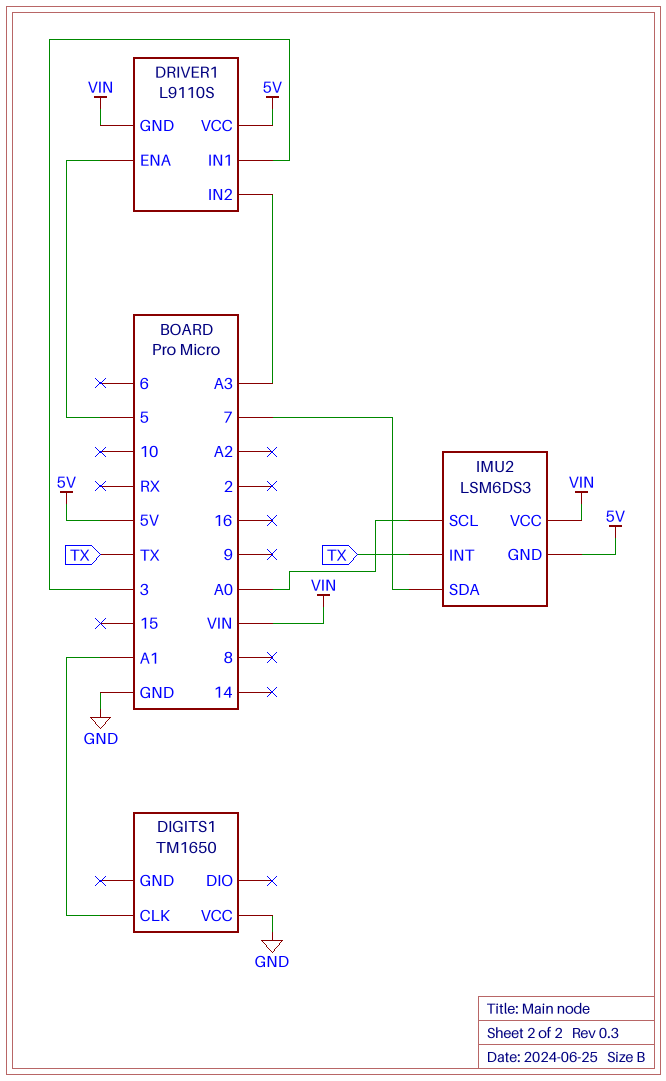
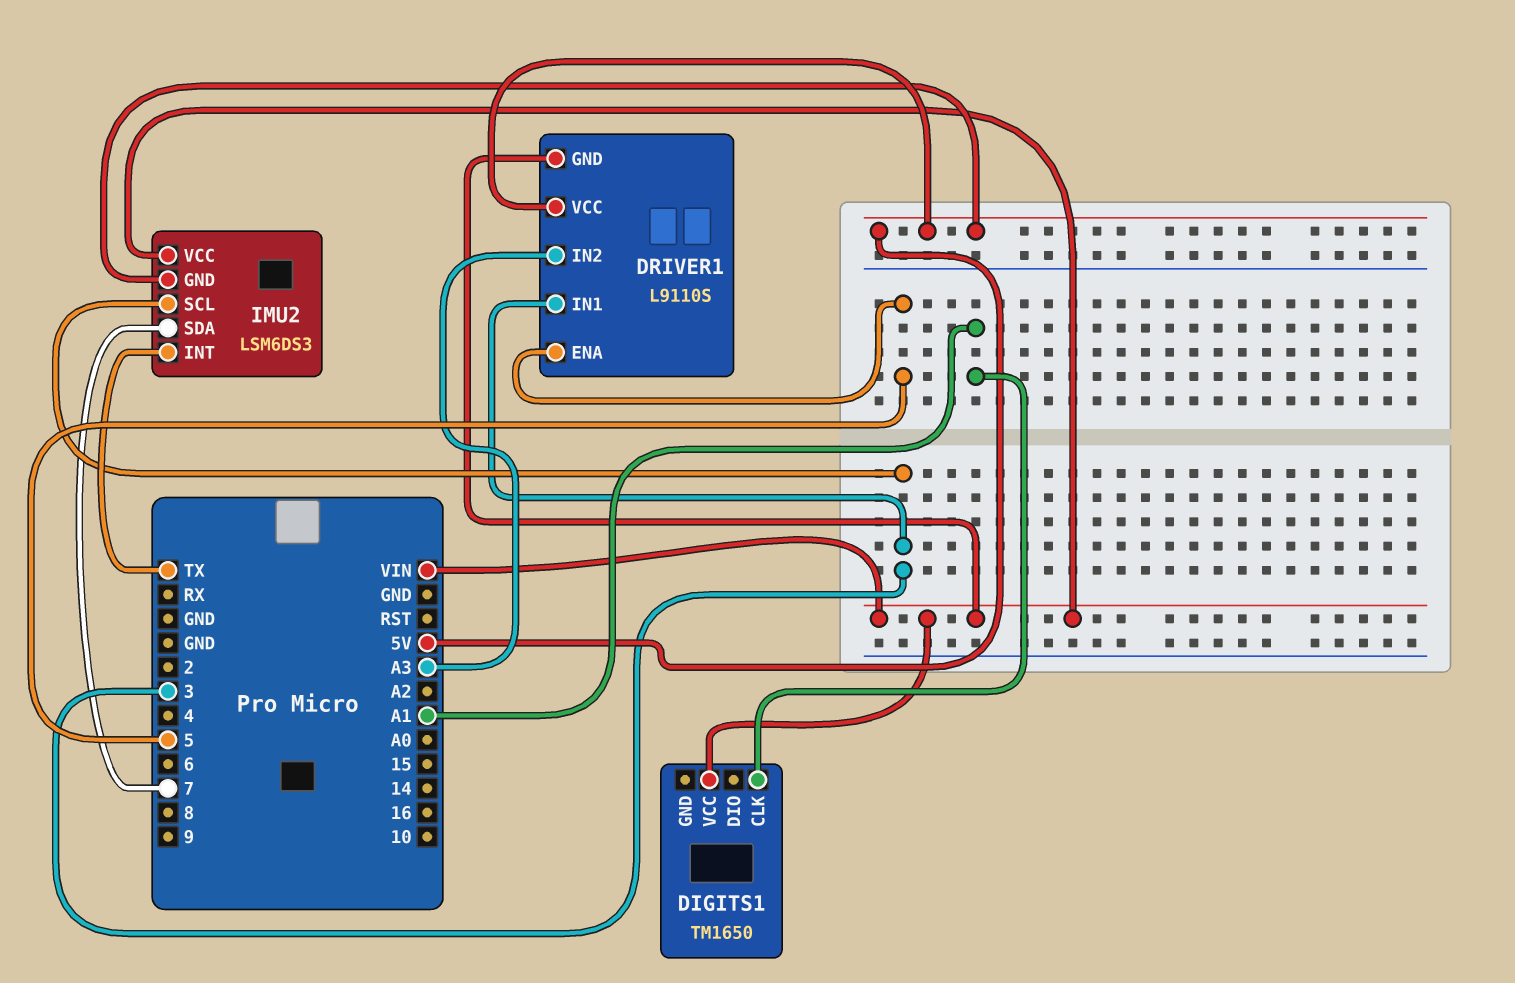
DIGITS1 pin VCC: GND -> VIN
IMU2 pin SCL: A0 -> 3

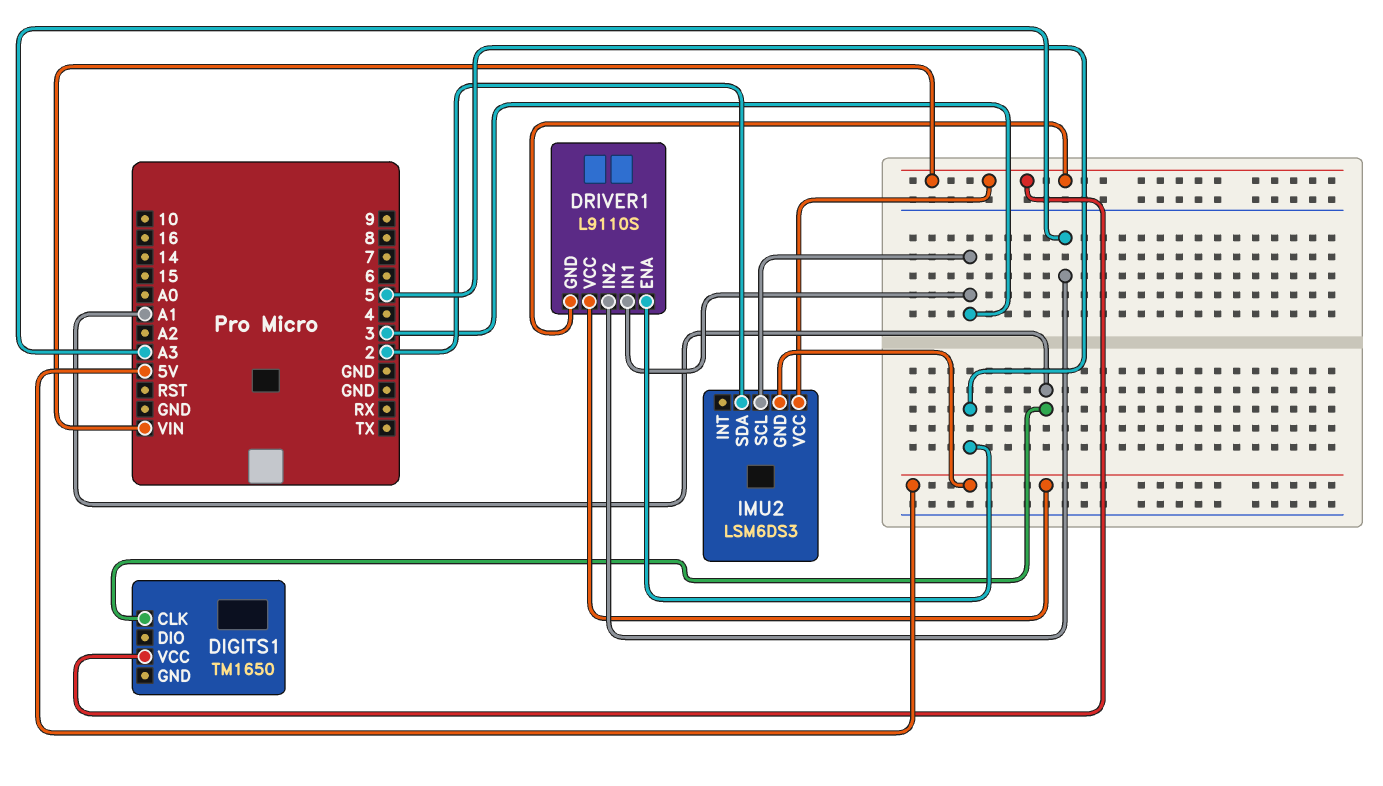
IMU2 pin INT: TX -> none
IMU2 pin SDA: 7 -> 2

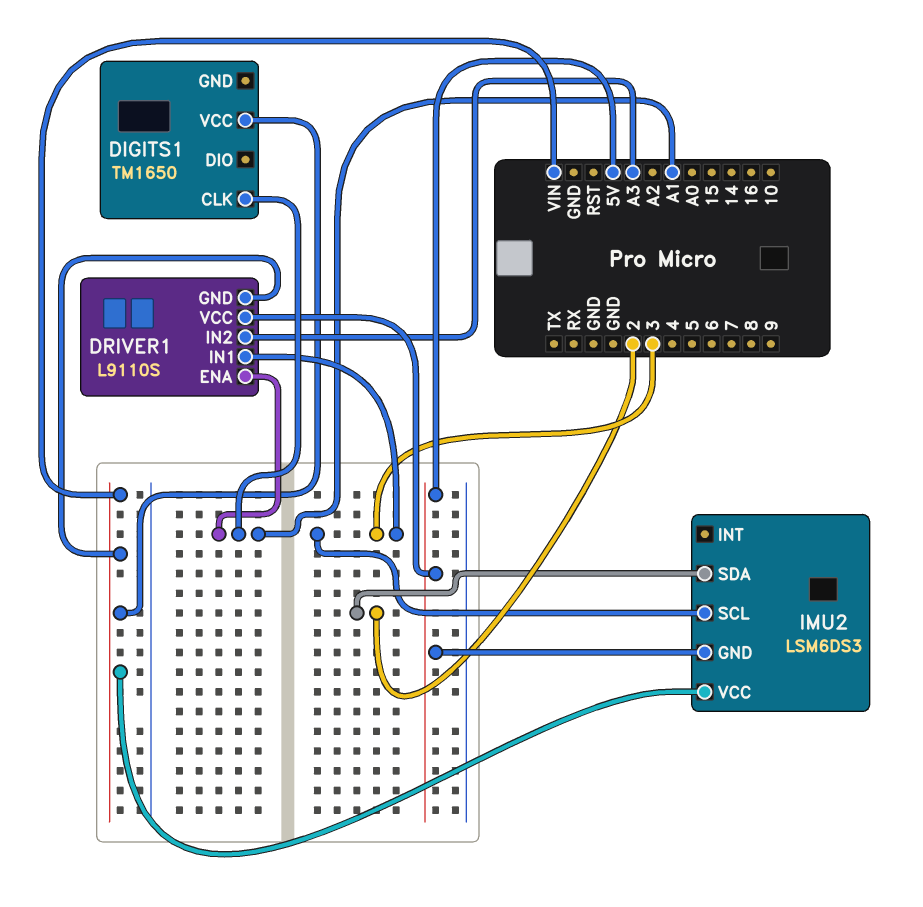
DRIVER1 pin ENA: 5 -> A1

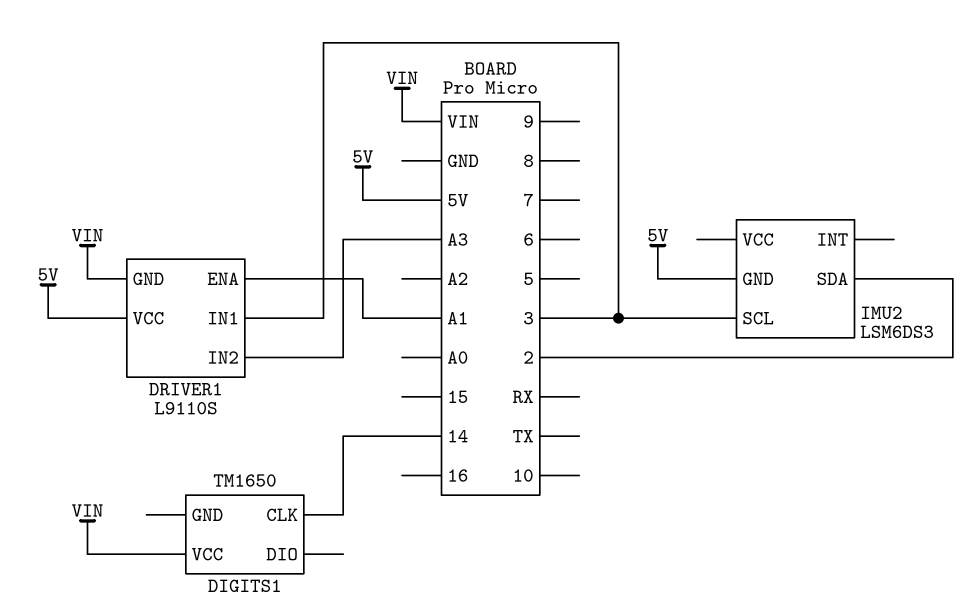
DIGITS1 pin CLK: A1 -> 14
IMU2 pin VCC: VIN -> none

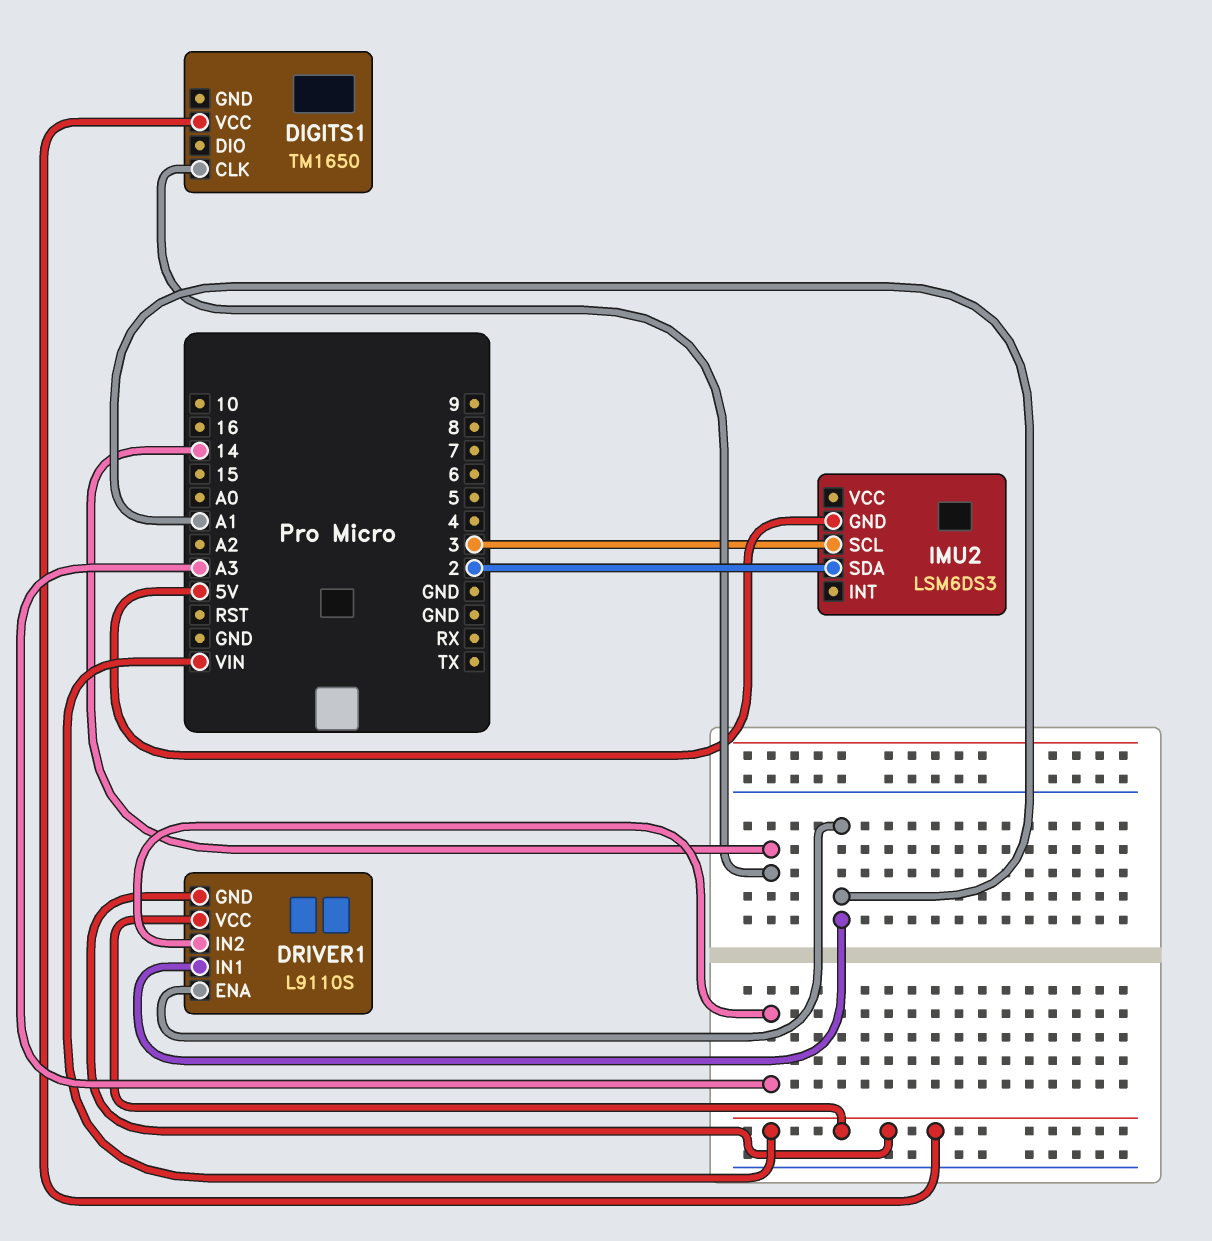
DRIVER1 pin IN1: 3 -> A1
DRIVER1 pin VCC: 5V -> VIN

